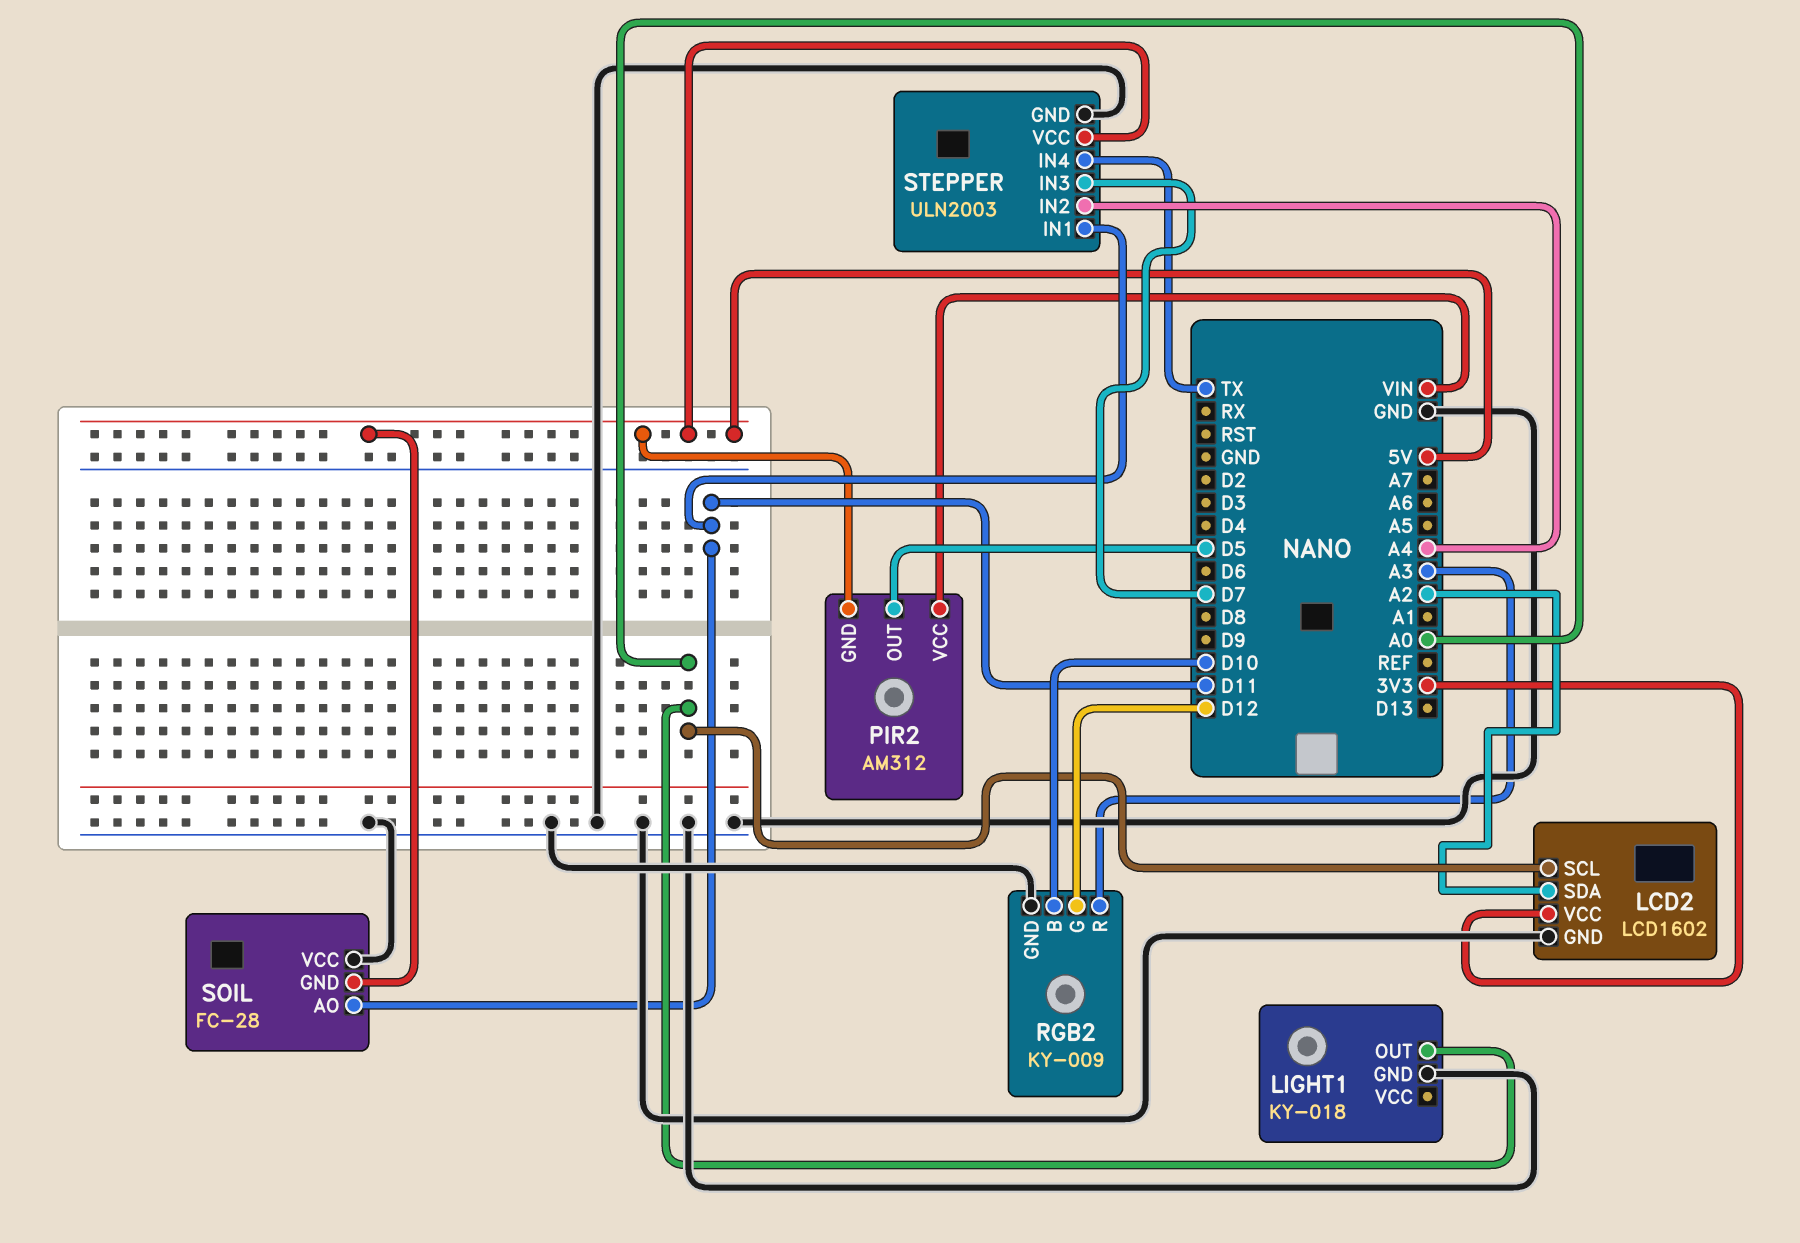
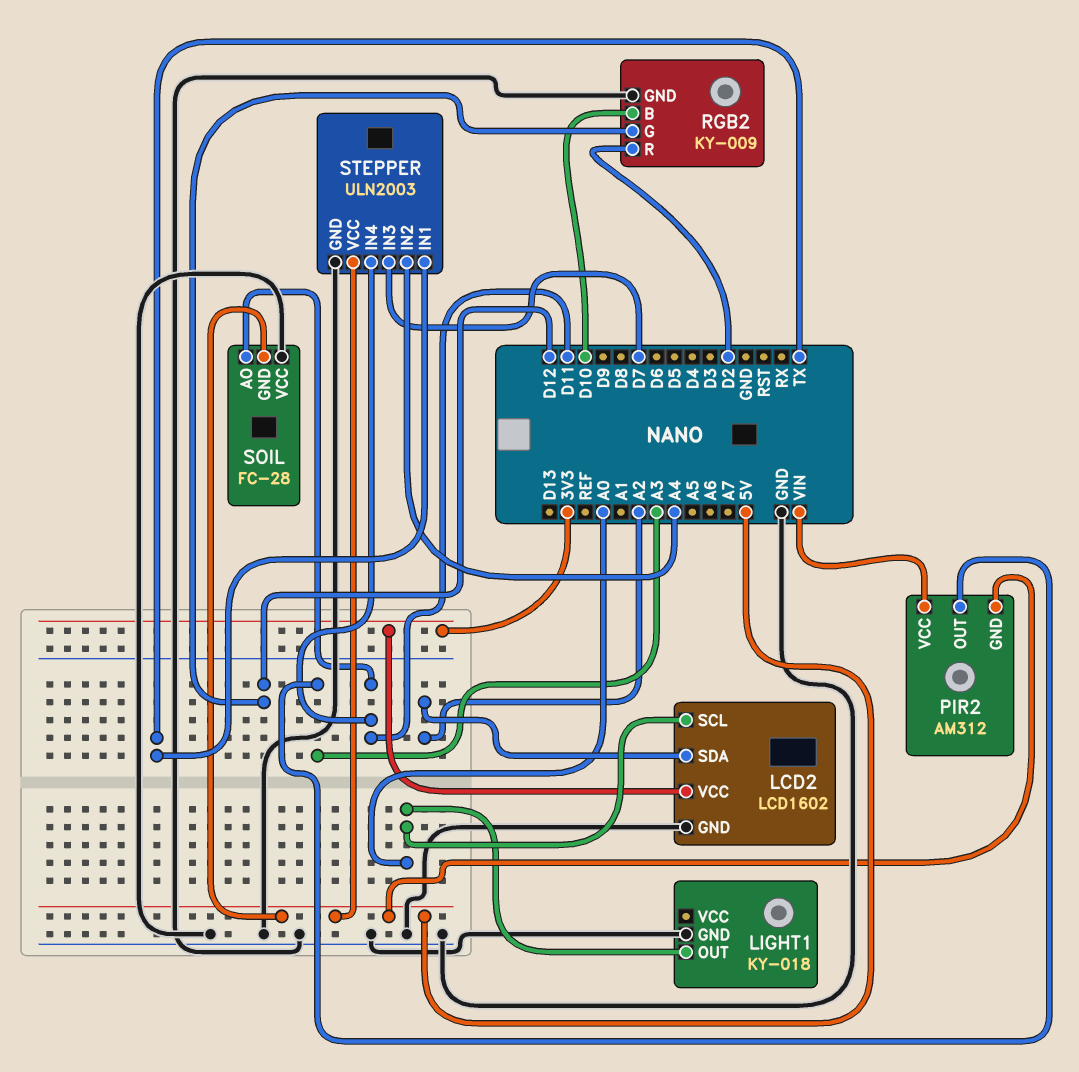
PIR2 pin OUT: D5 -> A3
RGB2 pin R: A3 -> D2
STEPPER pin IN1: D11 -> TX
STEPPER pin IN4: TX -> D11

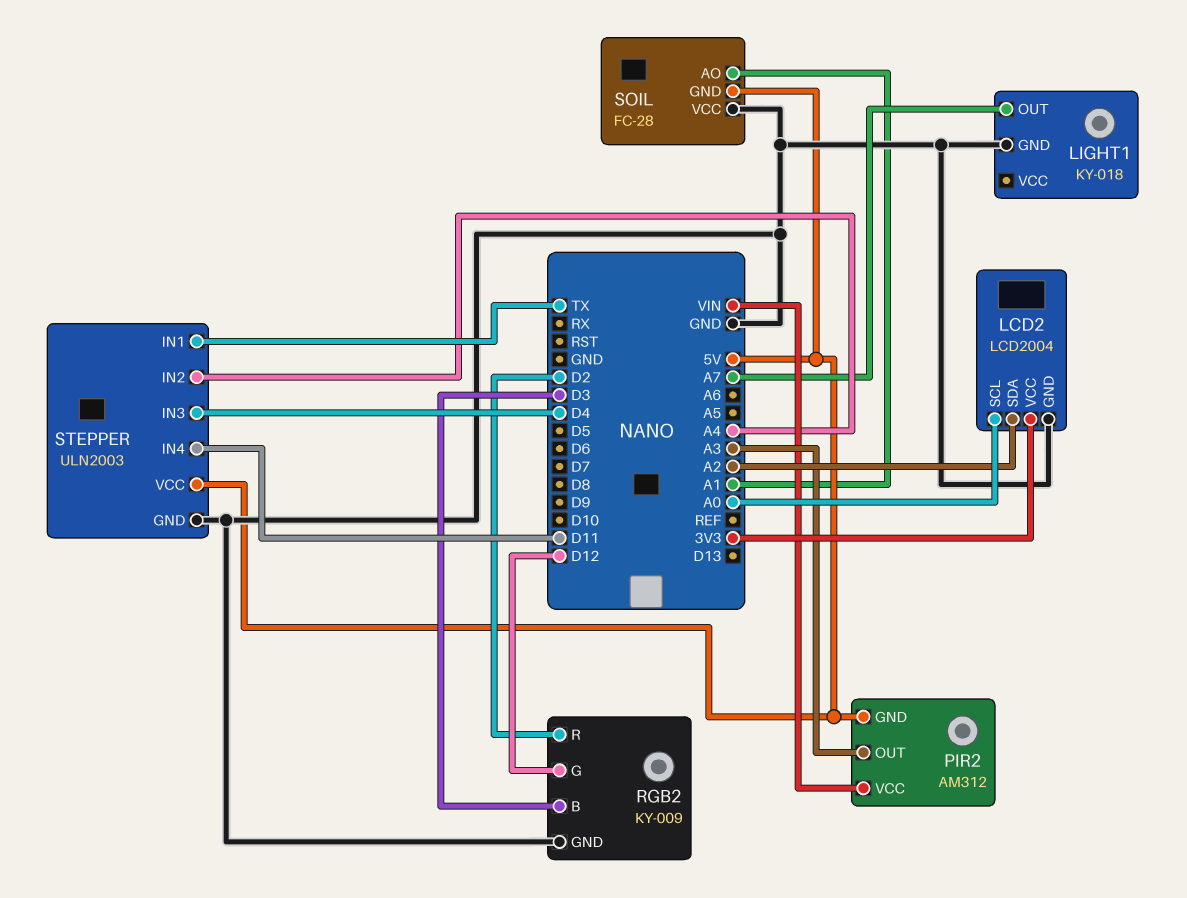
LCD2: LCD1602 -> LCD2004
LIGHT1 pin OUT: A0 -> A7
RGB2 pin B: D10 -> D3
SOIL pin AO: D11 -> A1
STEPPER pin IN3: D7 -> D4

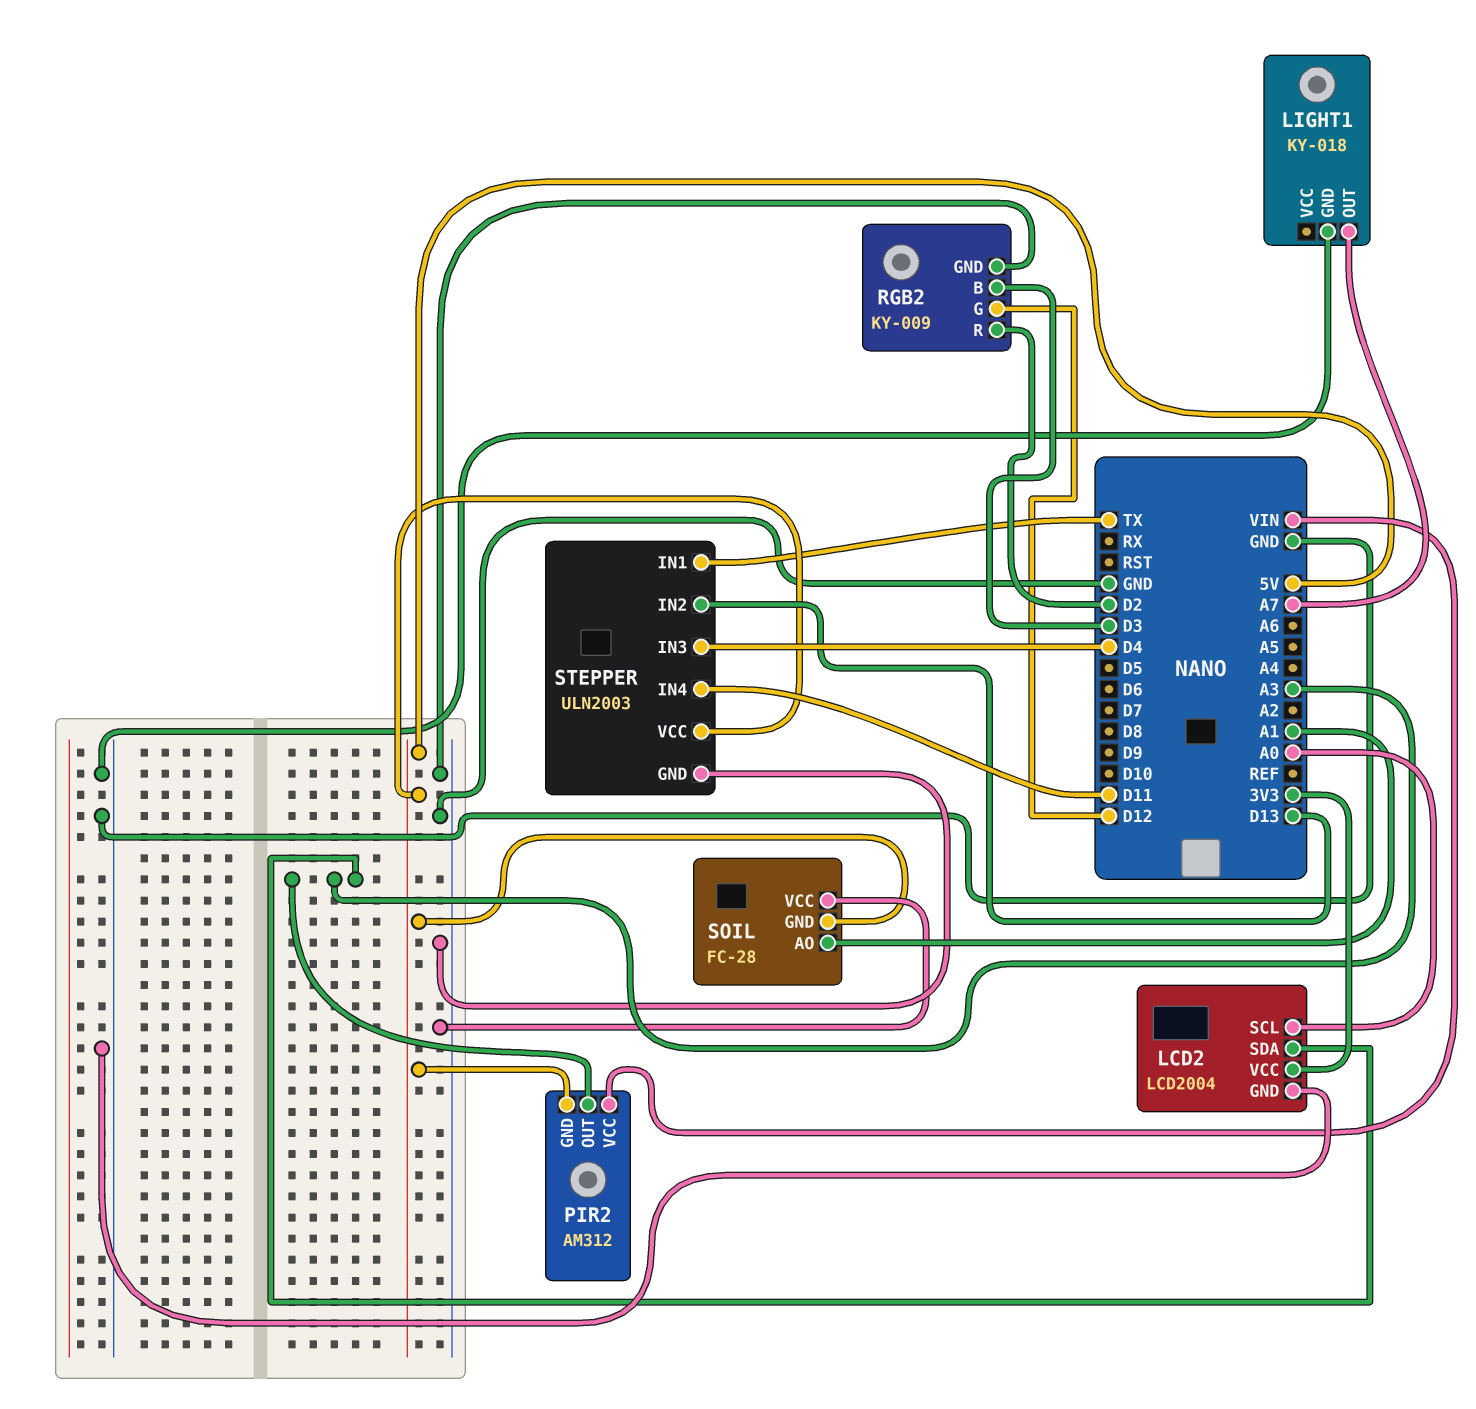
LCD2 pin SDA: A2 -> A3
STEPPER pin IN2: A4 -> D13

